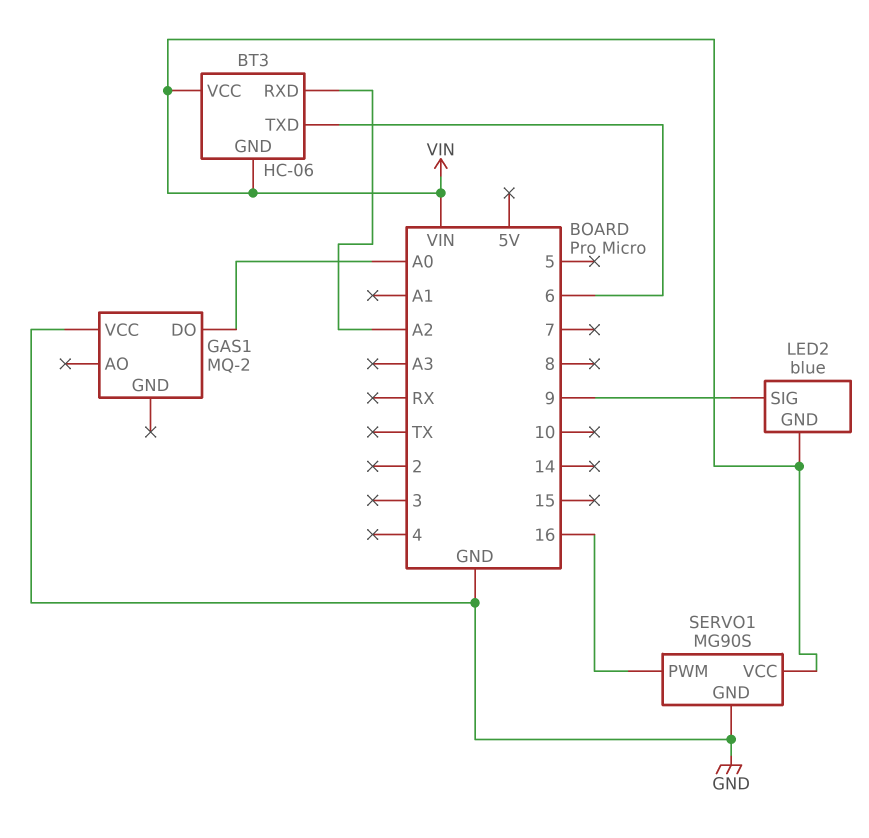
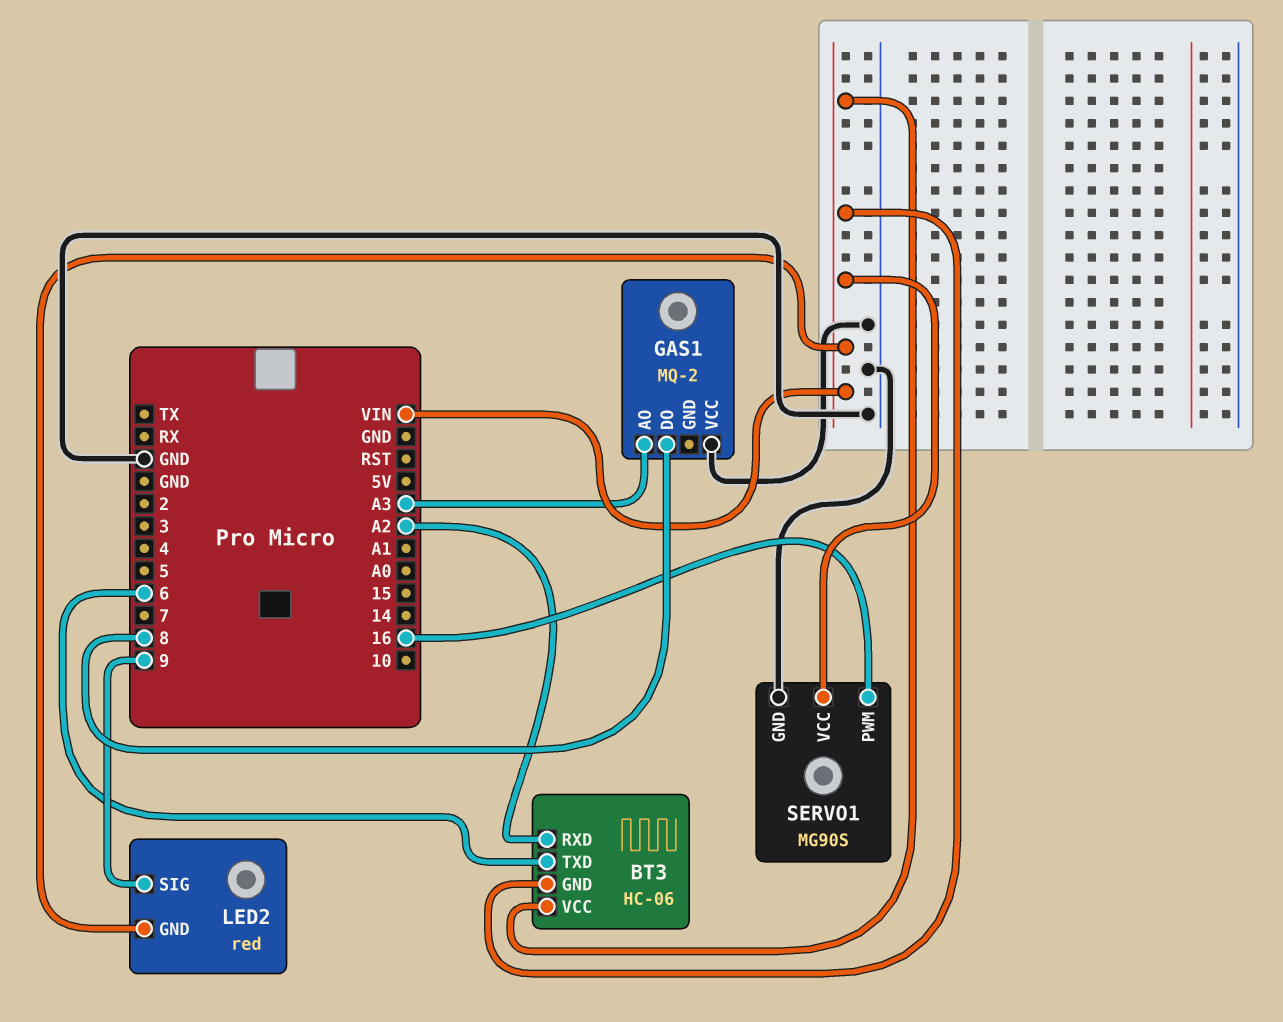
GAS1 pin AO: none -> A3
GAS1 pin DO: A0 -> 8
LED2: blue -> red

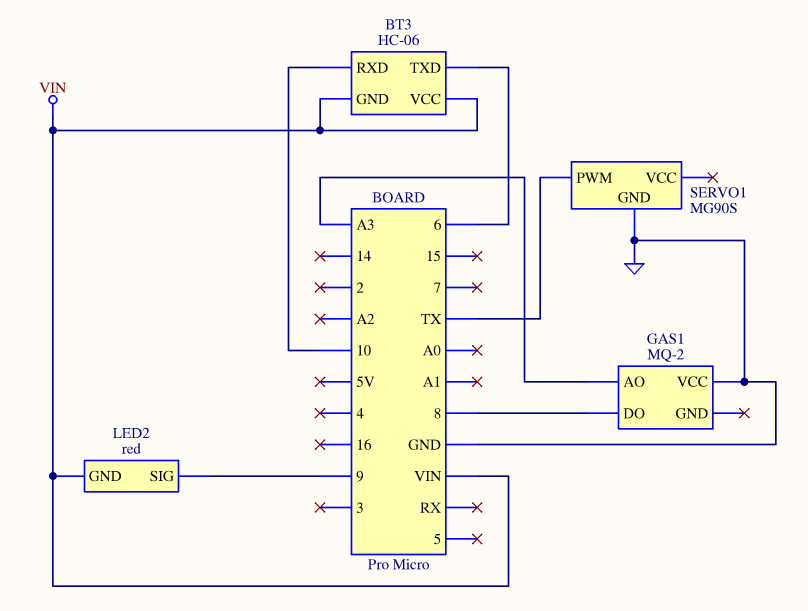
BT3 pin RXD: A2 -> 10
SERVO1 pin PWM: 16 -> TX
SERVO1 pin VCC: VIN -> none

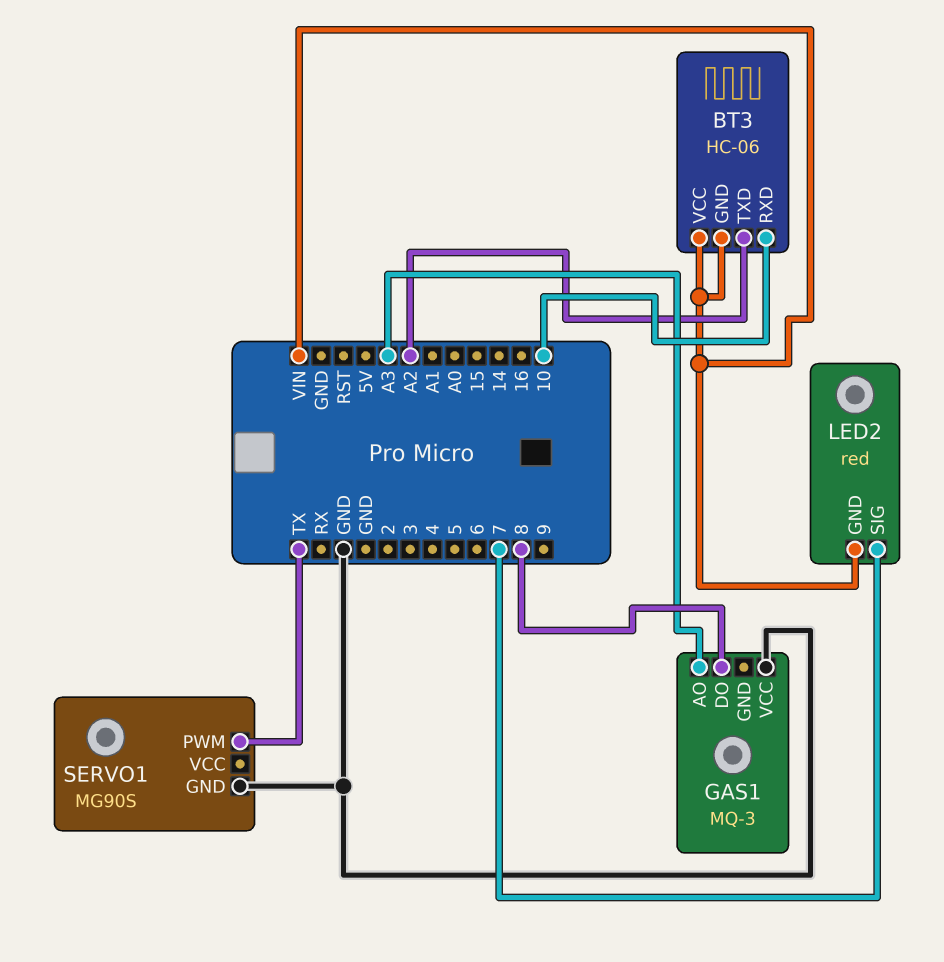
BT3 pin TXD: 6 -> A2
GAS1: MQ-2 -> MQ-3
LED2 pin SIG: 9 -> 7

